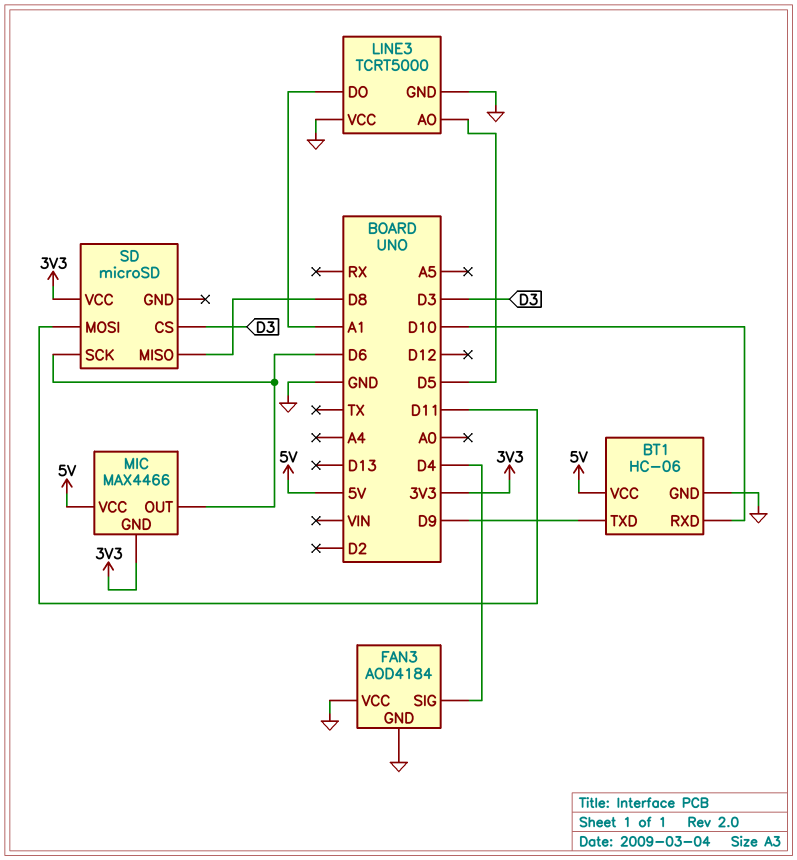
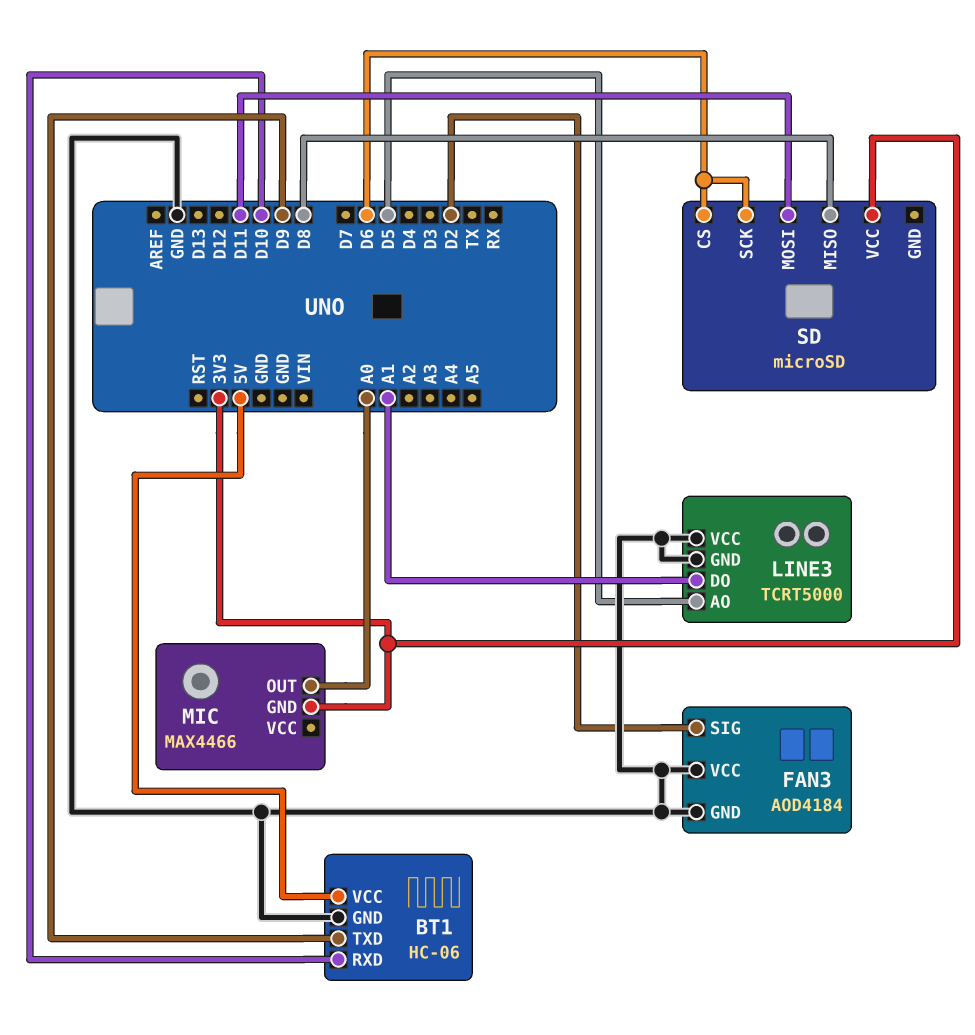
FAN3 pin SIG: D4 -> D2
MIC pin OUT: D6 -> A0
MIC pin VCC: 5V -> none
SD pin CS: D3 -> D6

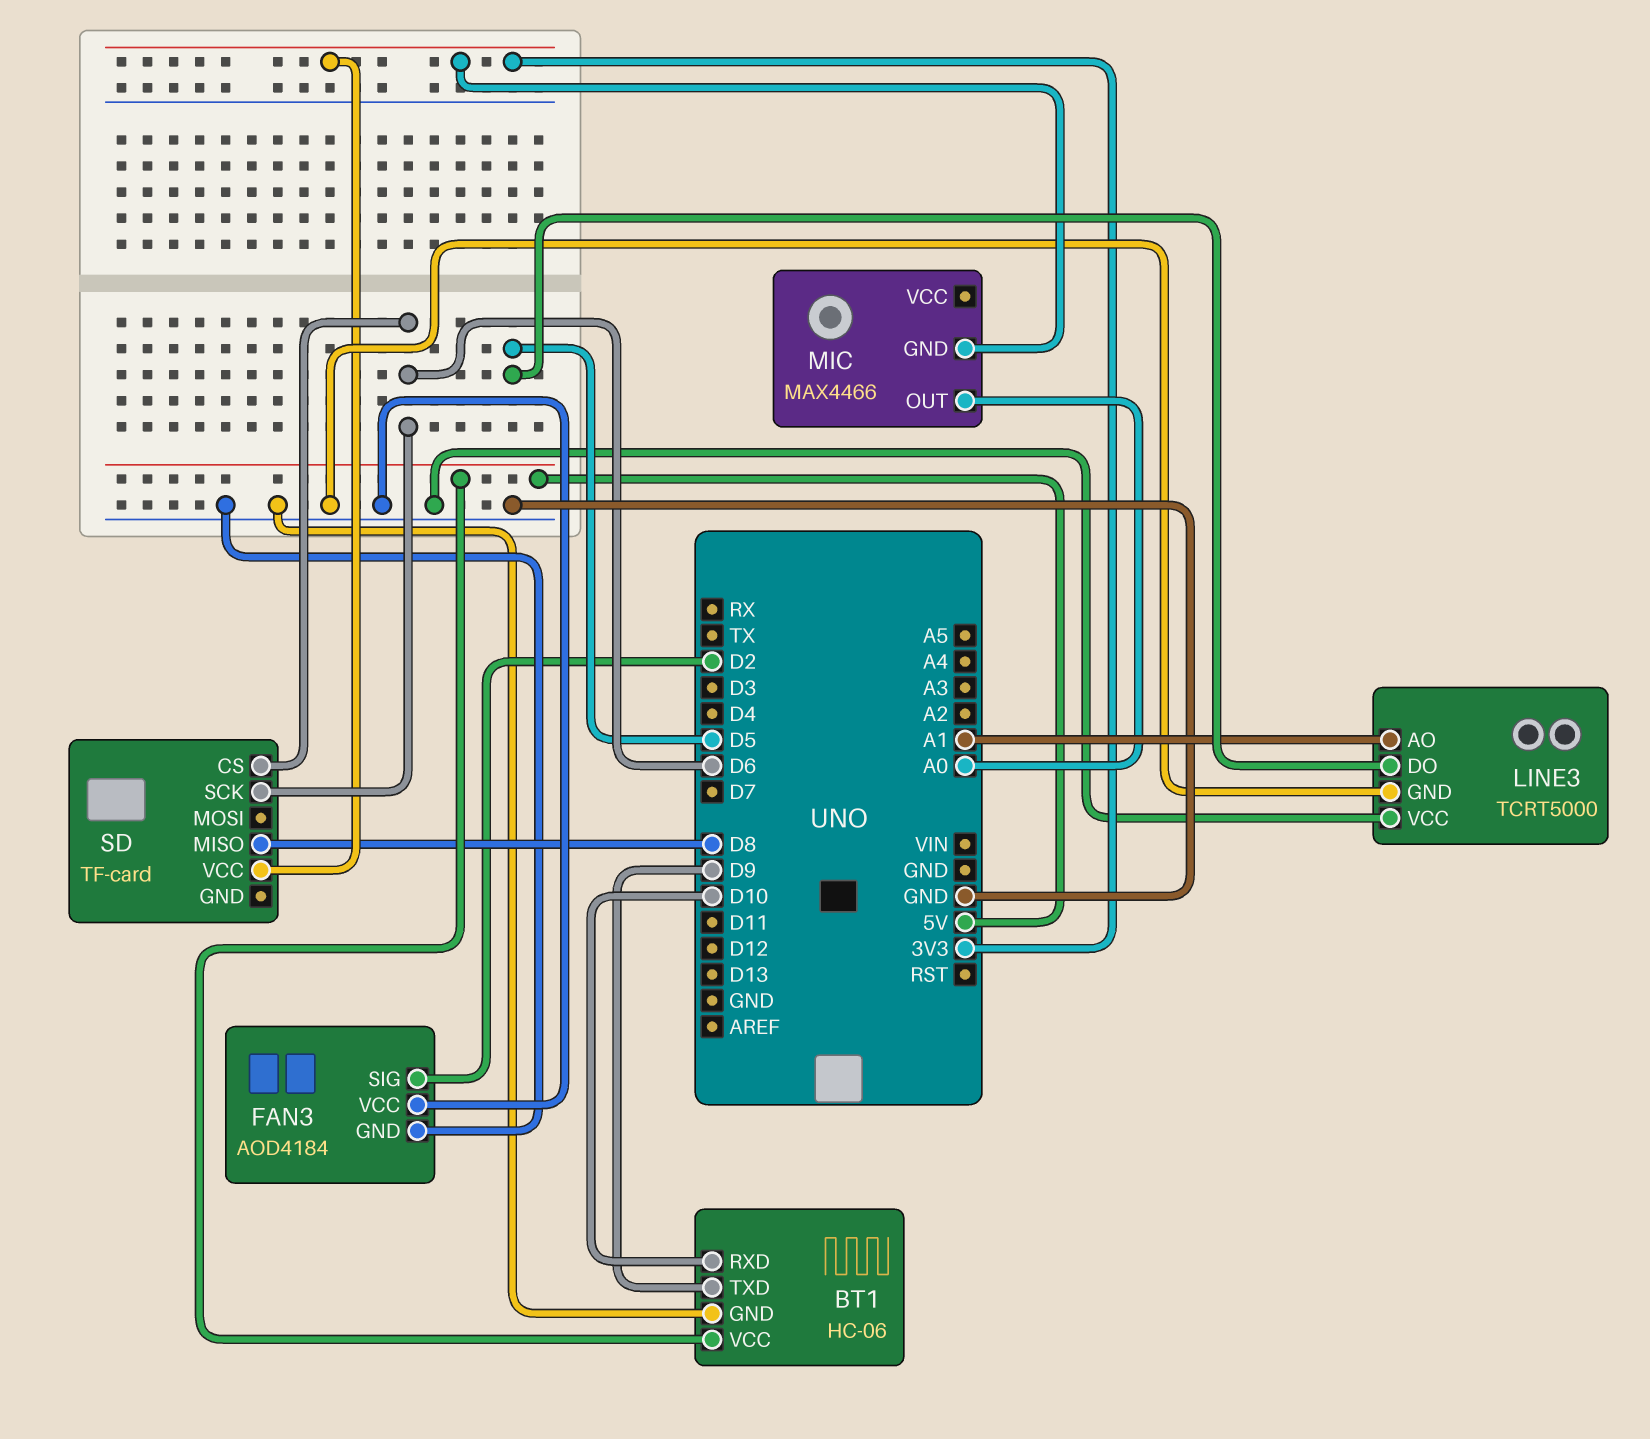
LINE3 pin AO: D5 -> A1
LINE3 pin DO: A1 -> D5
SD: microSD -> TF-card
SD pin MOSI: D11 -> none

